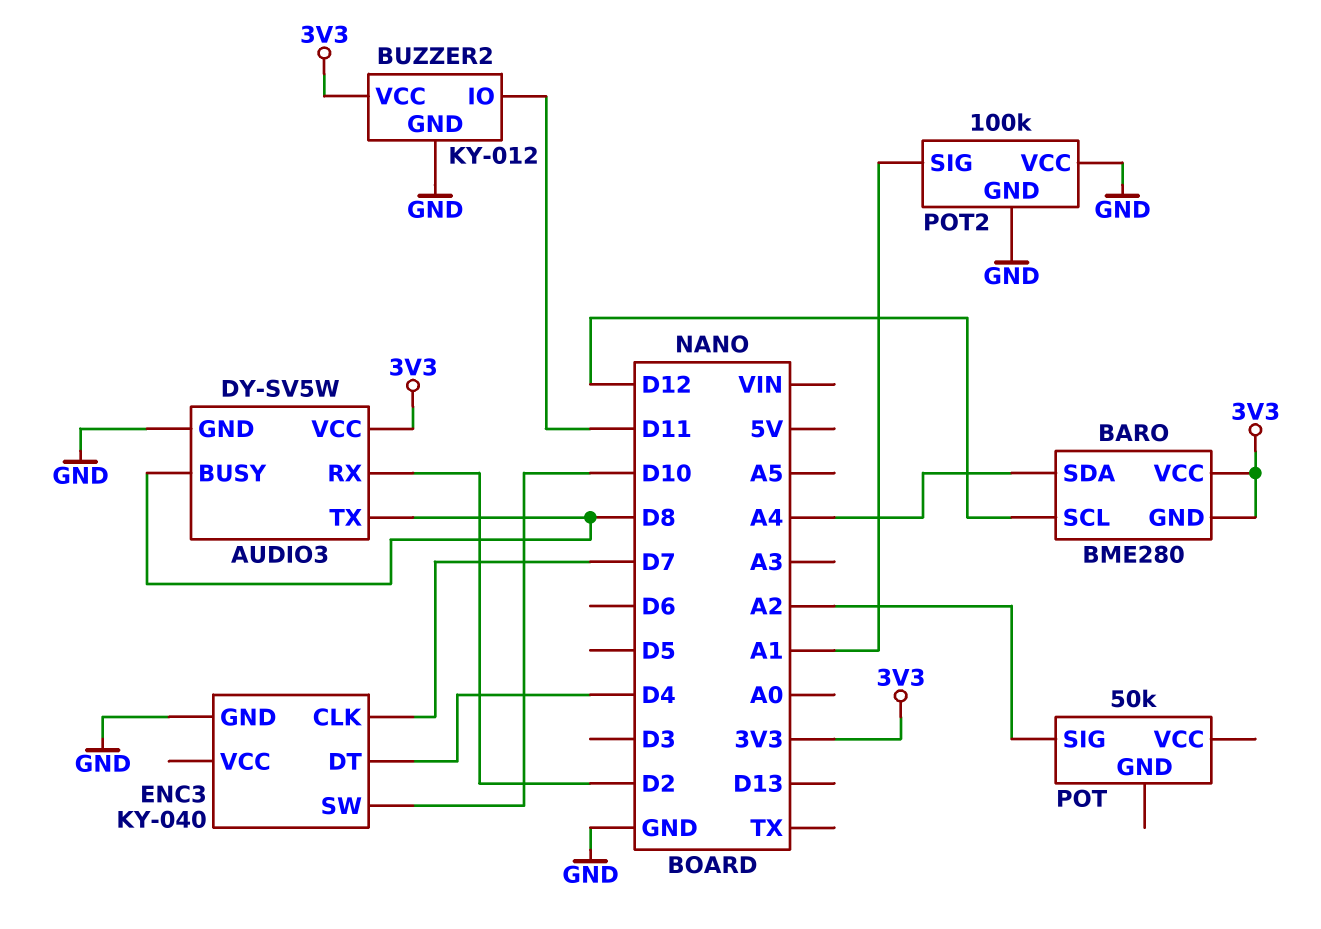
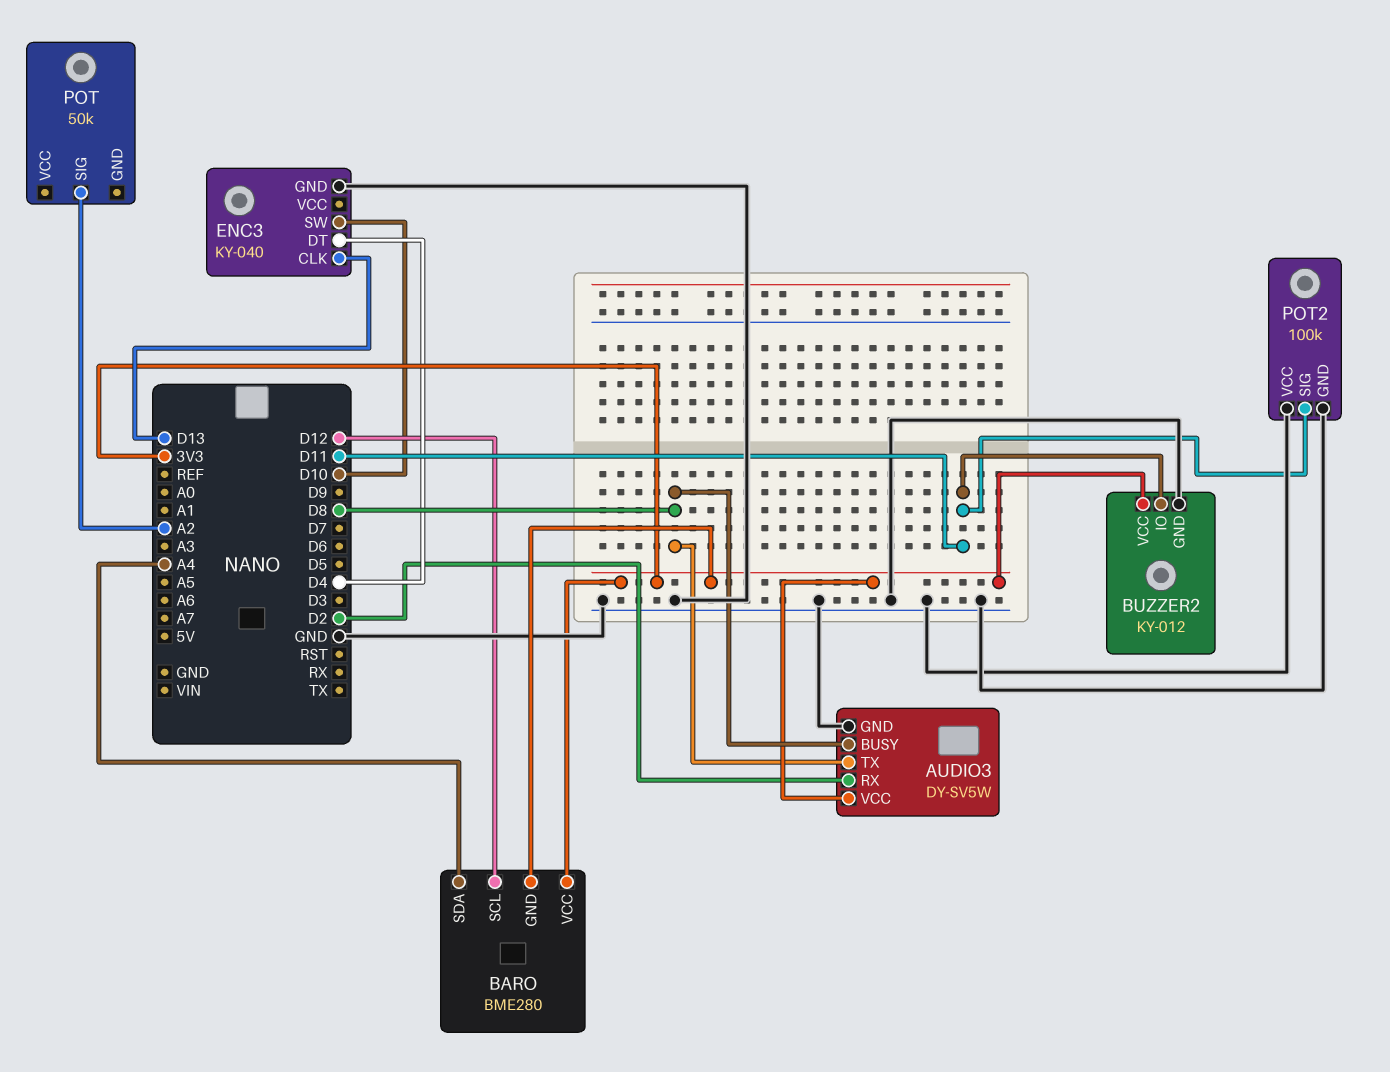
ENC3 pin CLK: D7 -> D13
POT2 pin SIG: A1 -> D11

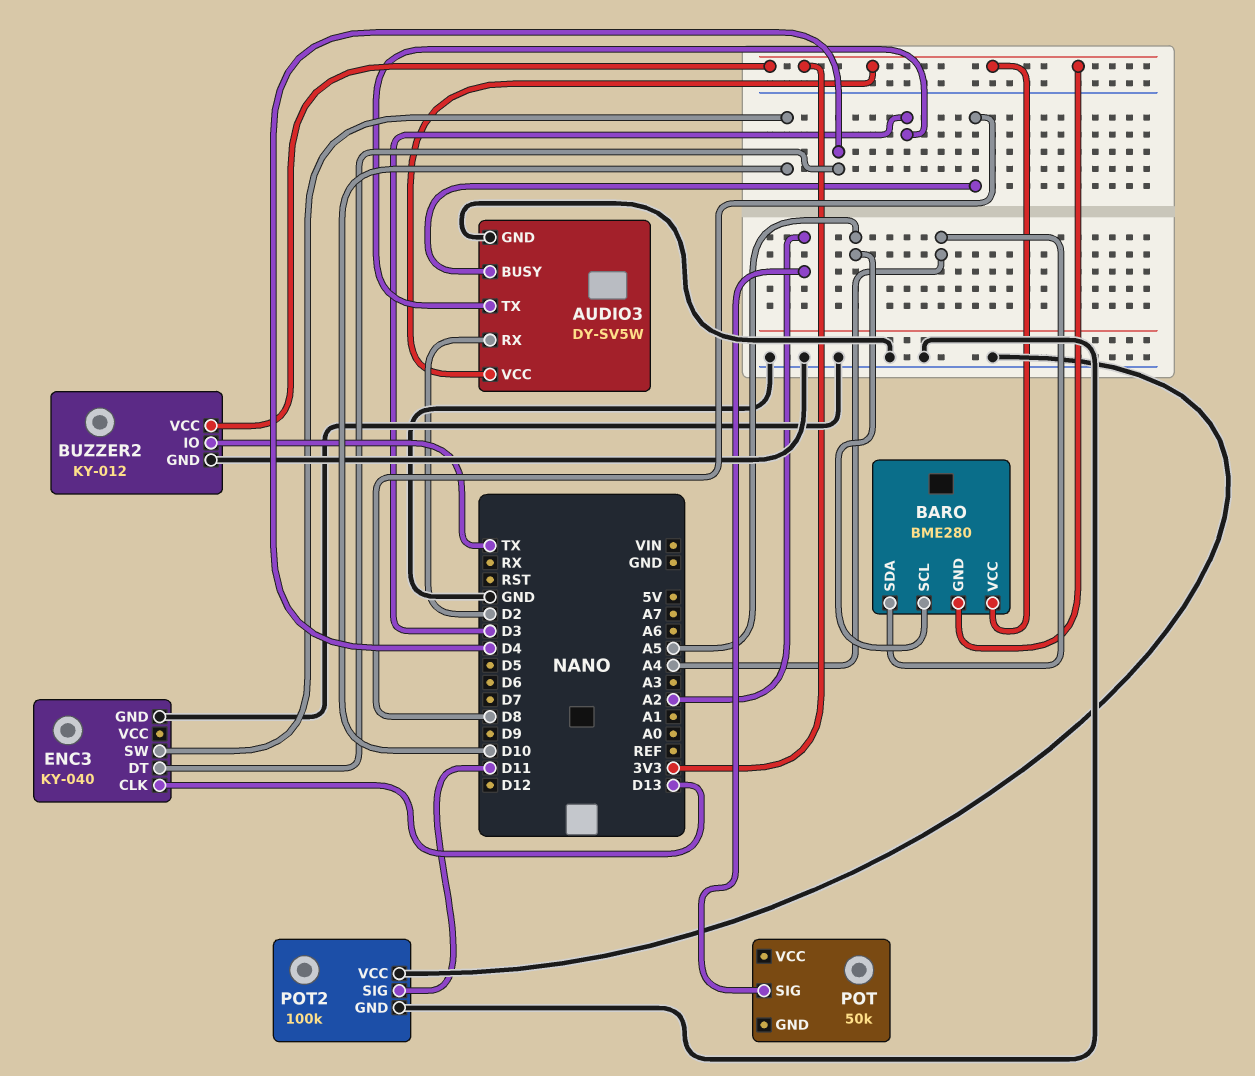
AUDIO3 pin TX: D8 -> D3
BARO pin SCL: D12 -> A5
BUZZER2 pin IO: D11 -> TX

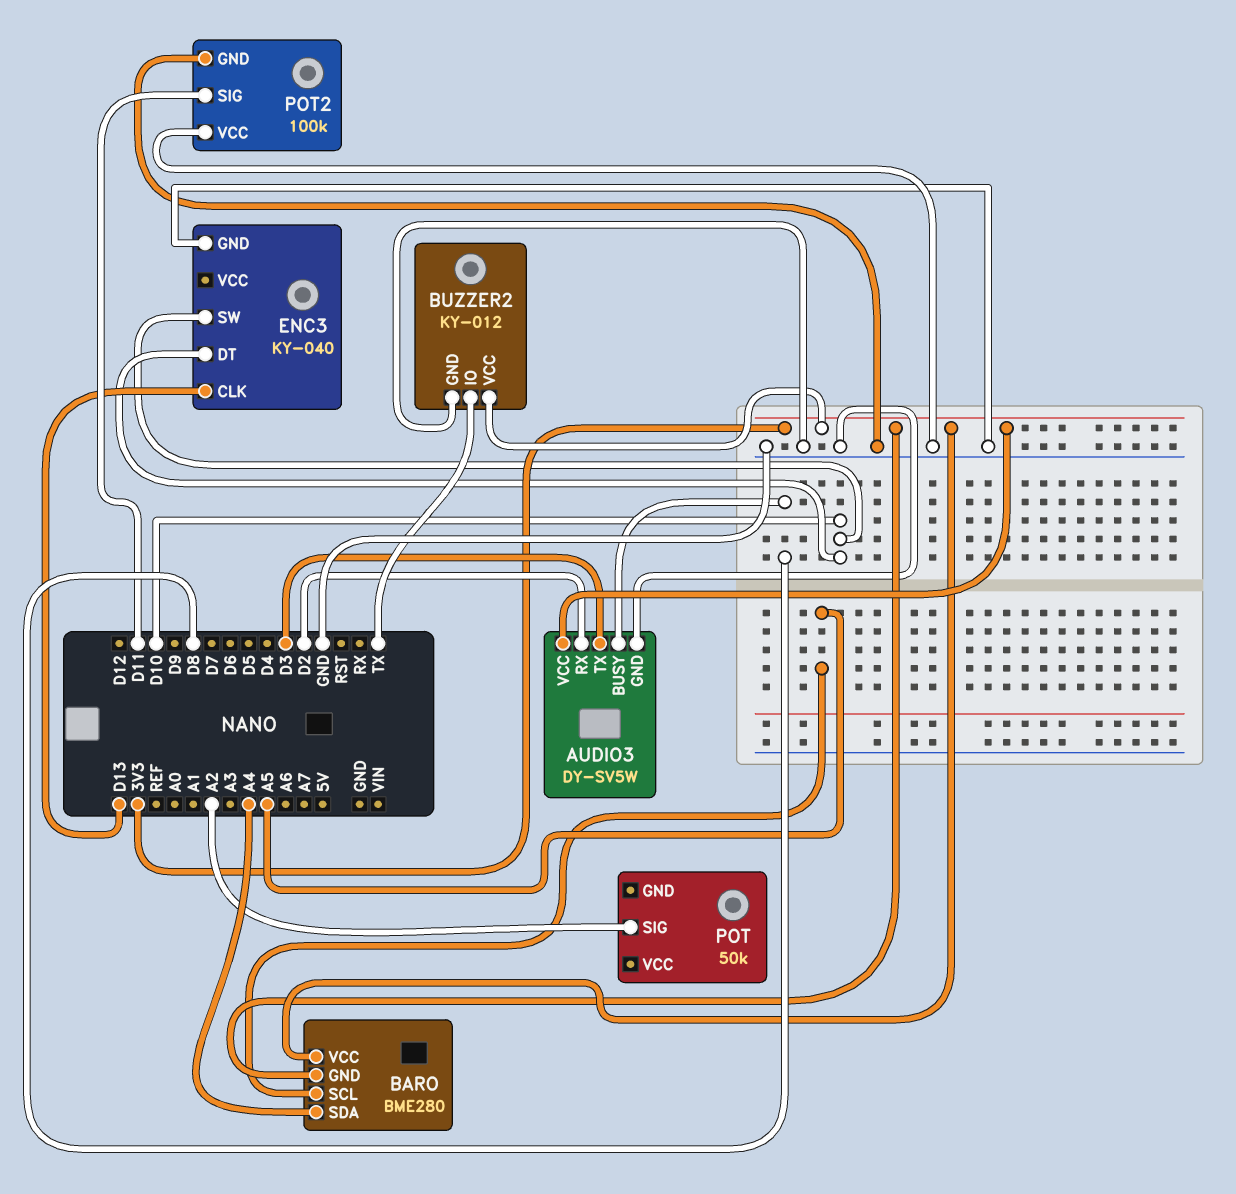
ENC3 pin DT: D4 -> D10

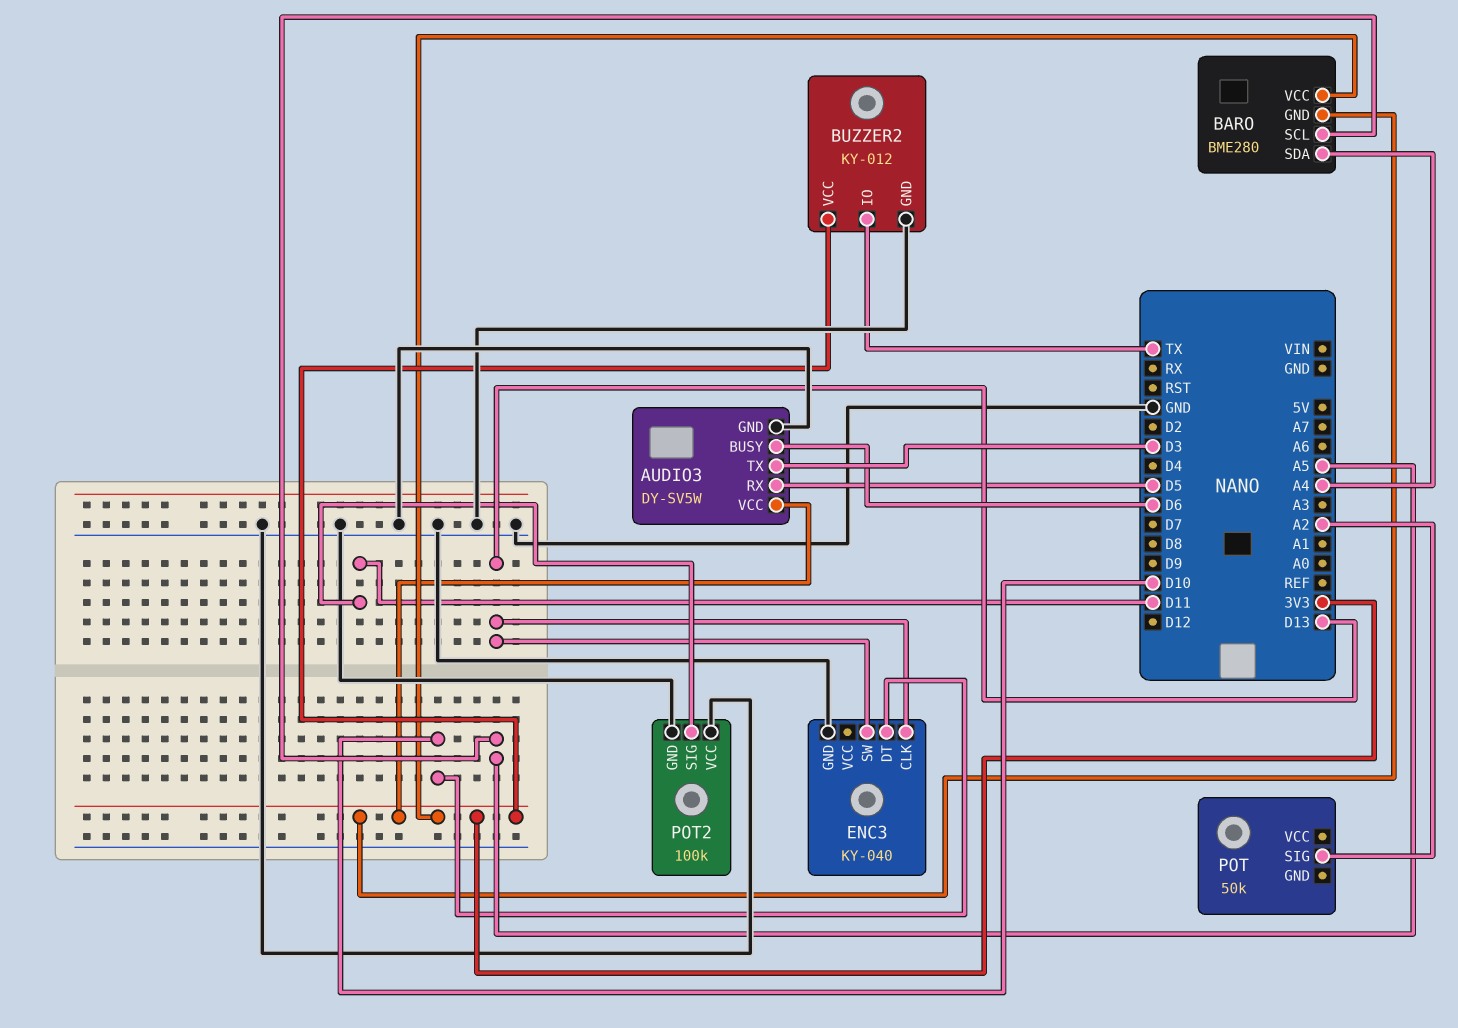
AUDIO3 pin BUSY: D8 -> D6
AUDIO3 pin RX: D2 -> D5
ENC3 pin SW: D10 -> D13

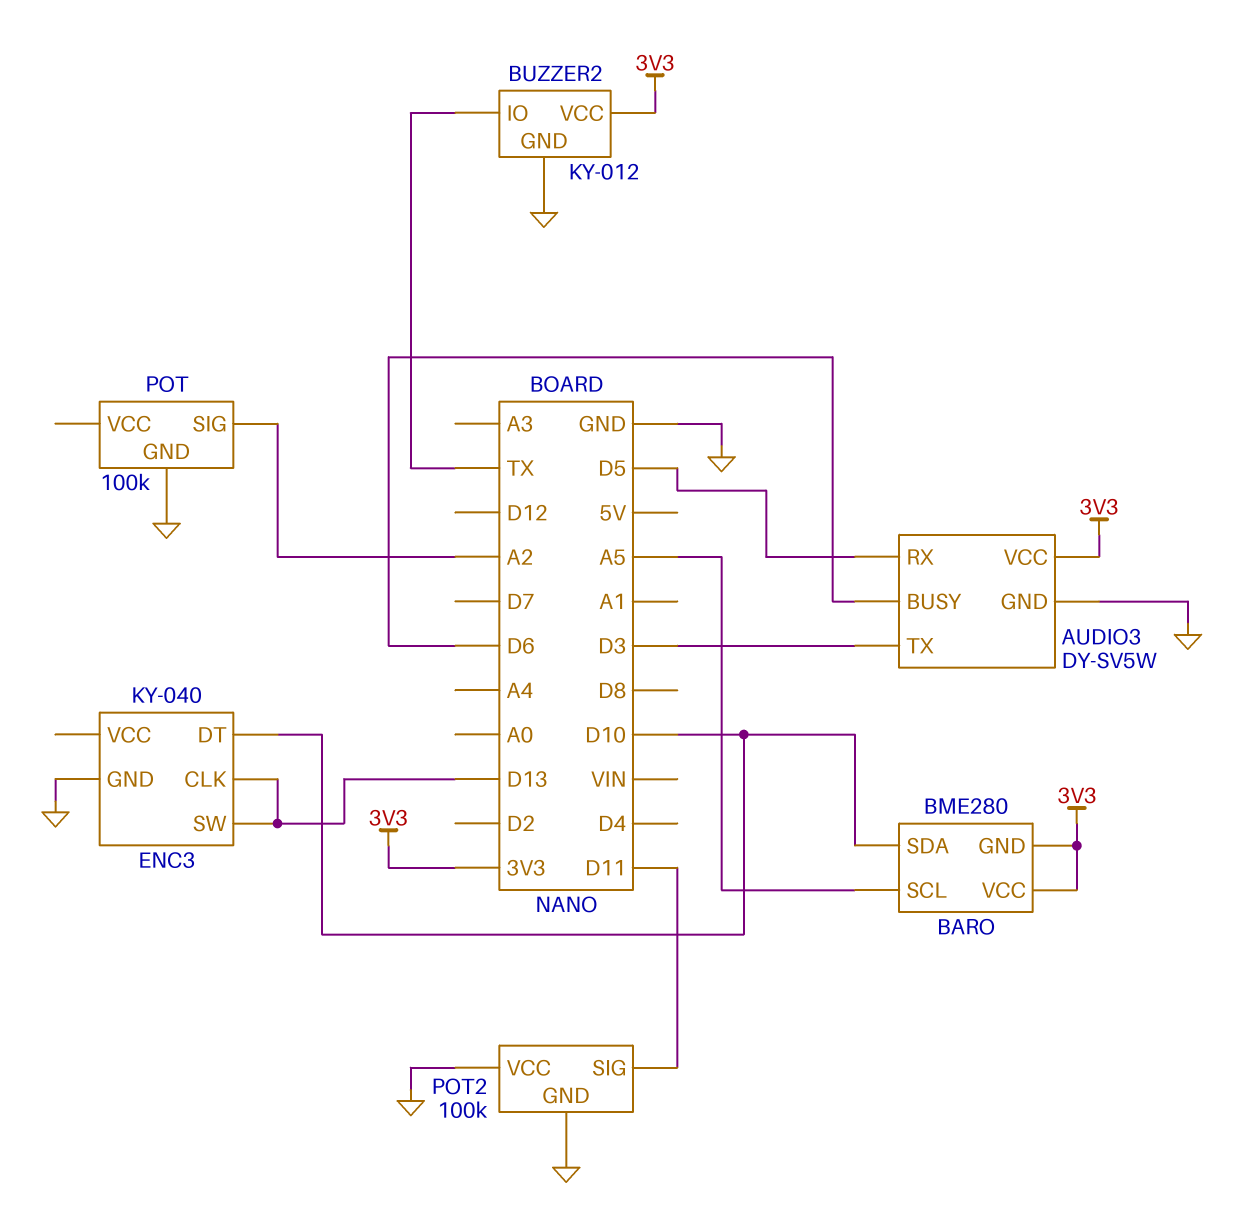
BARO pin SDA: A4 -> D10
POT: 50k -> 100k
POT pin GND: none -> GND

